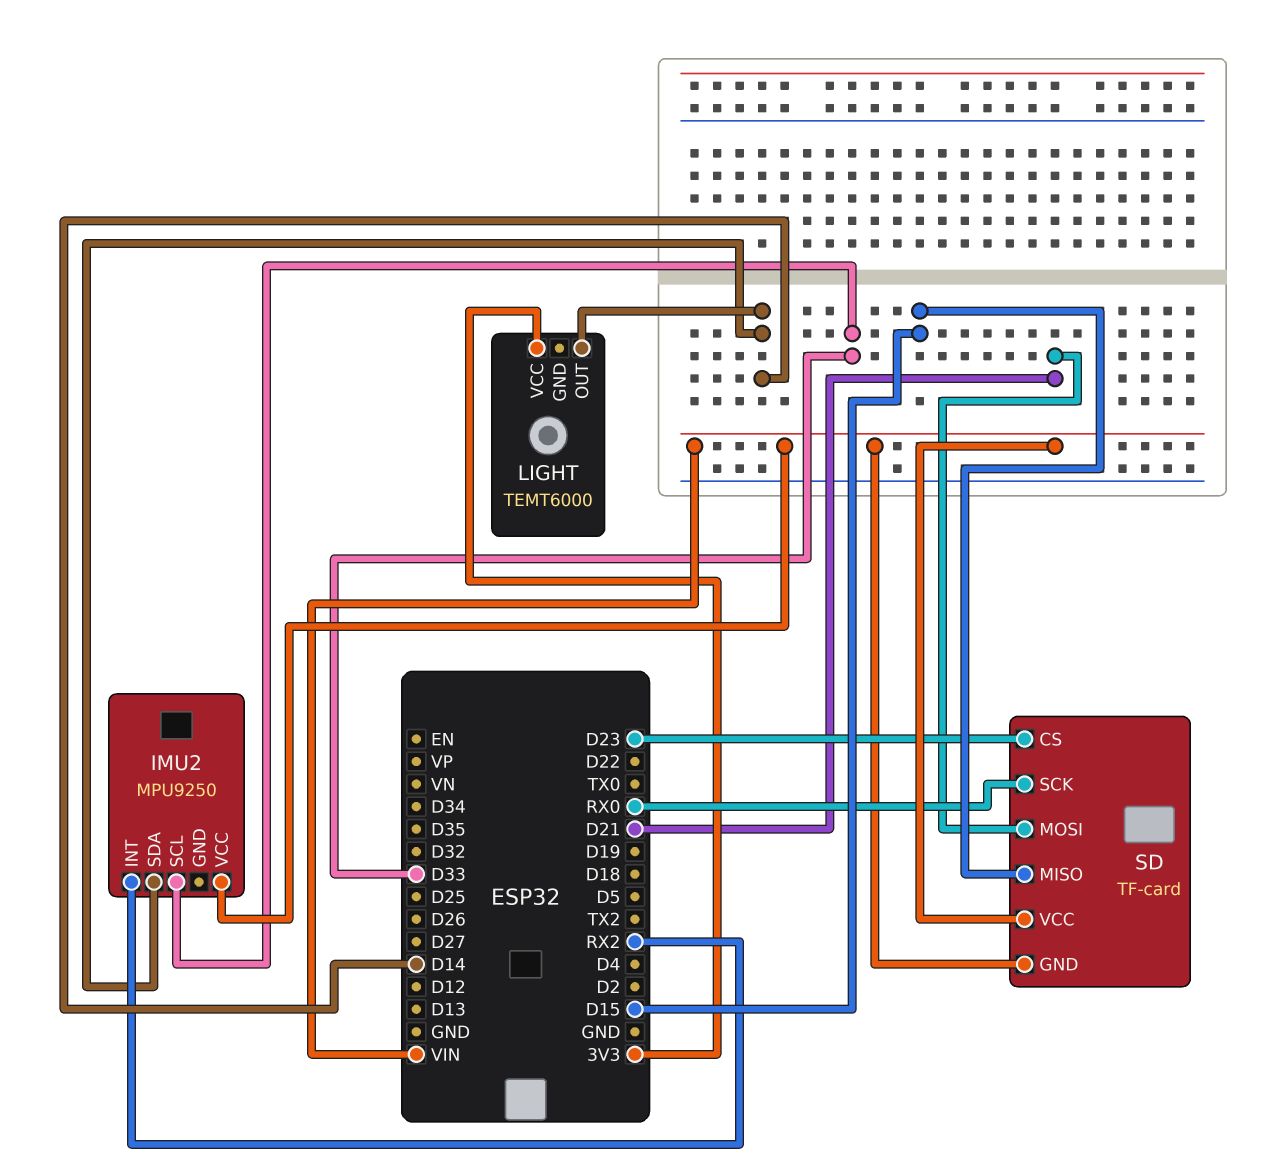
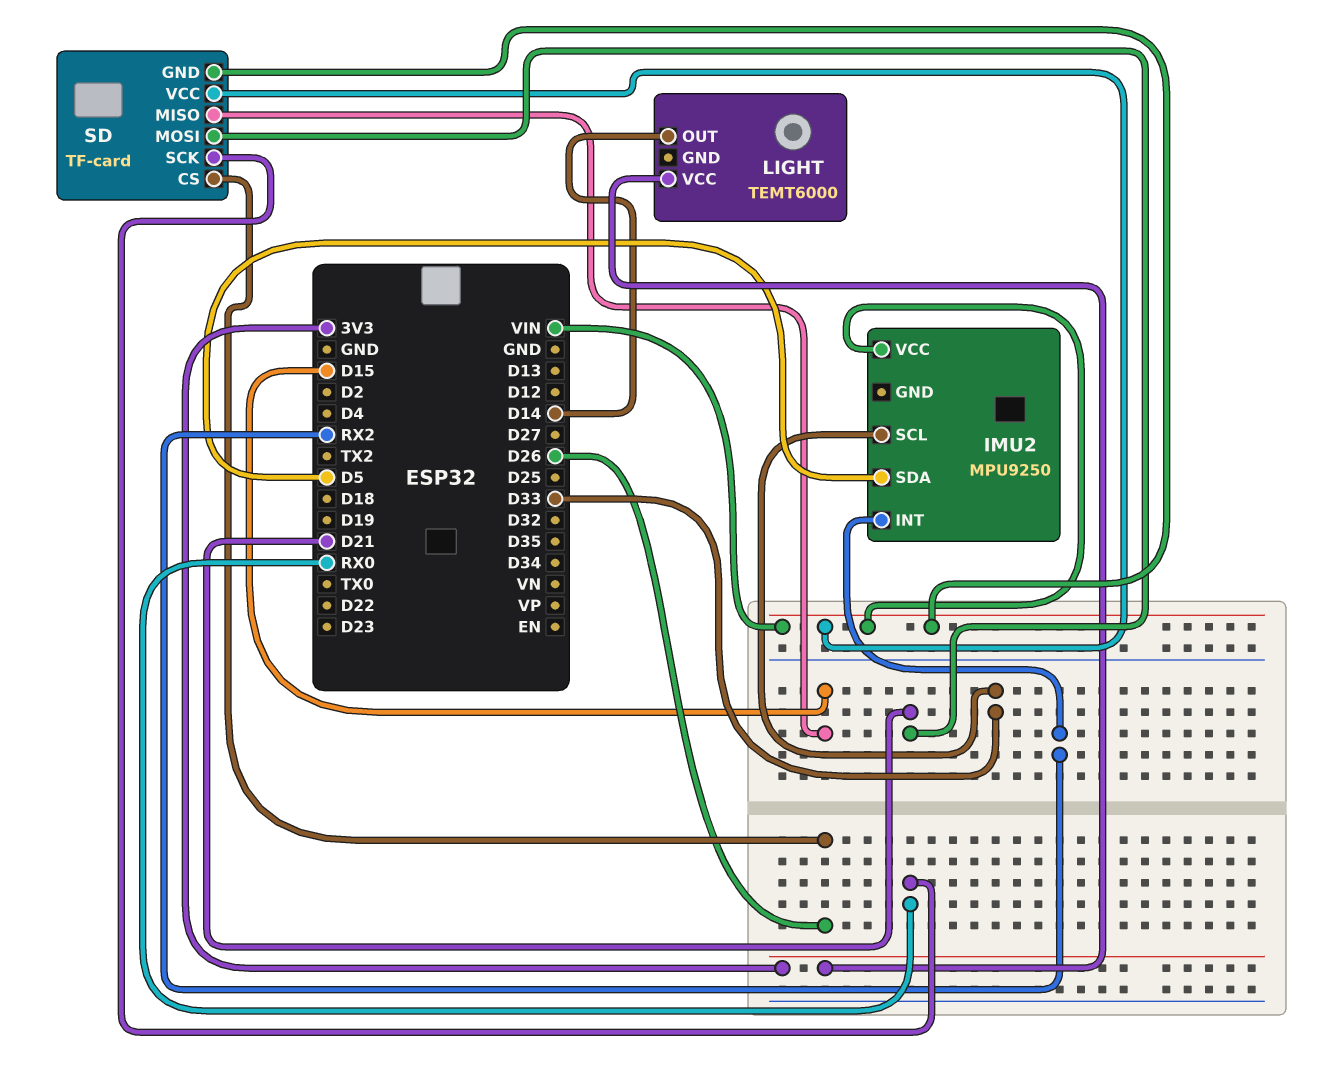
IMU2 pin SDA: D14 -> D5
SD pin CS: D23 -> D26

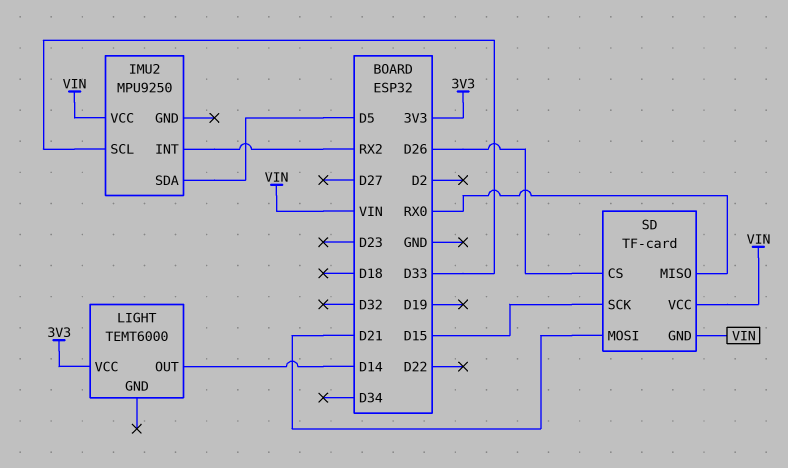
SD pin MISO: D15 -> RX0
SD pin SCK: RX0 -> D15

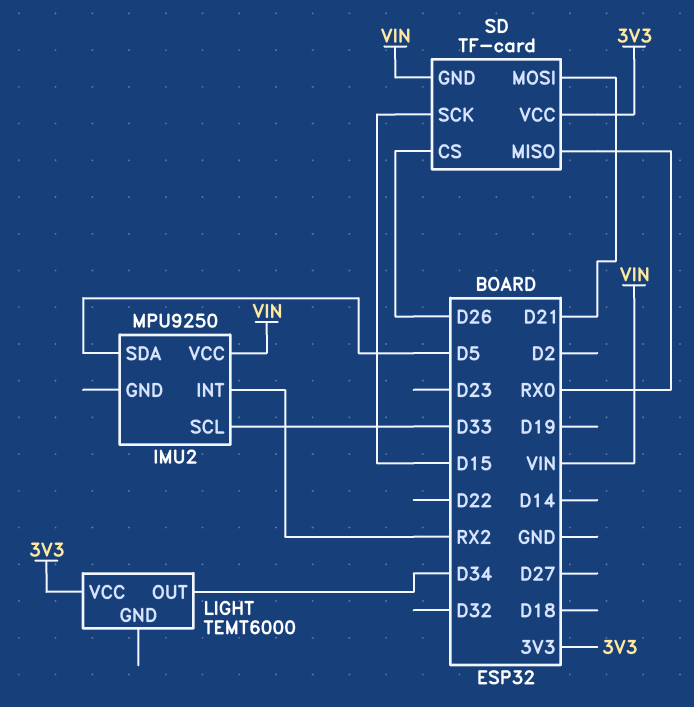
LIGHT pin OUT: D14 -> D34
SD pin VCC: VIN -> 3V3

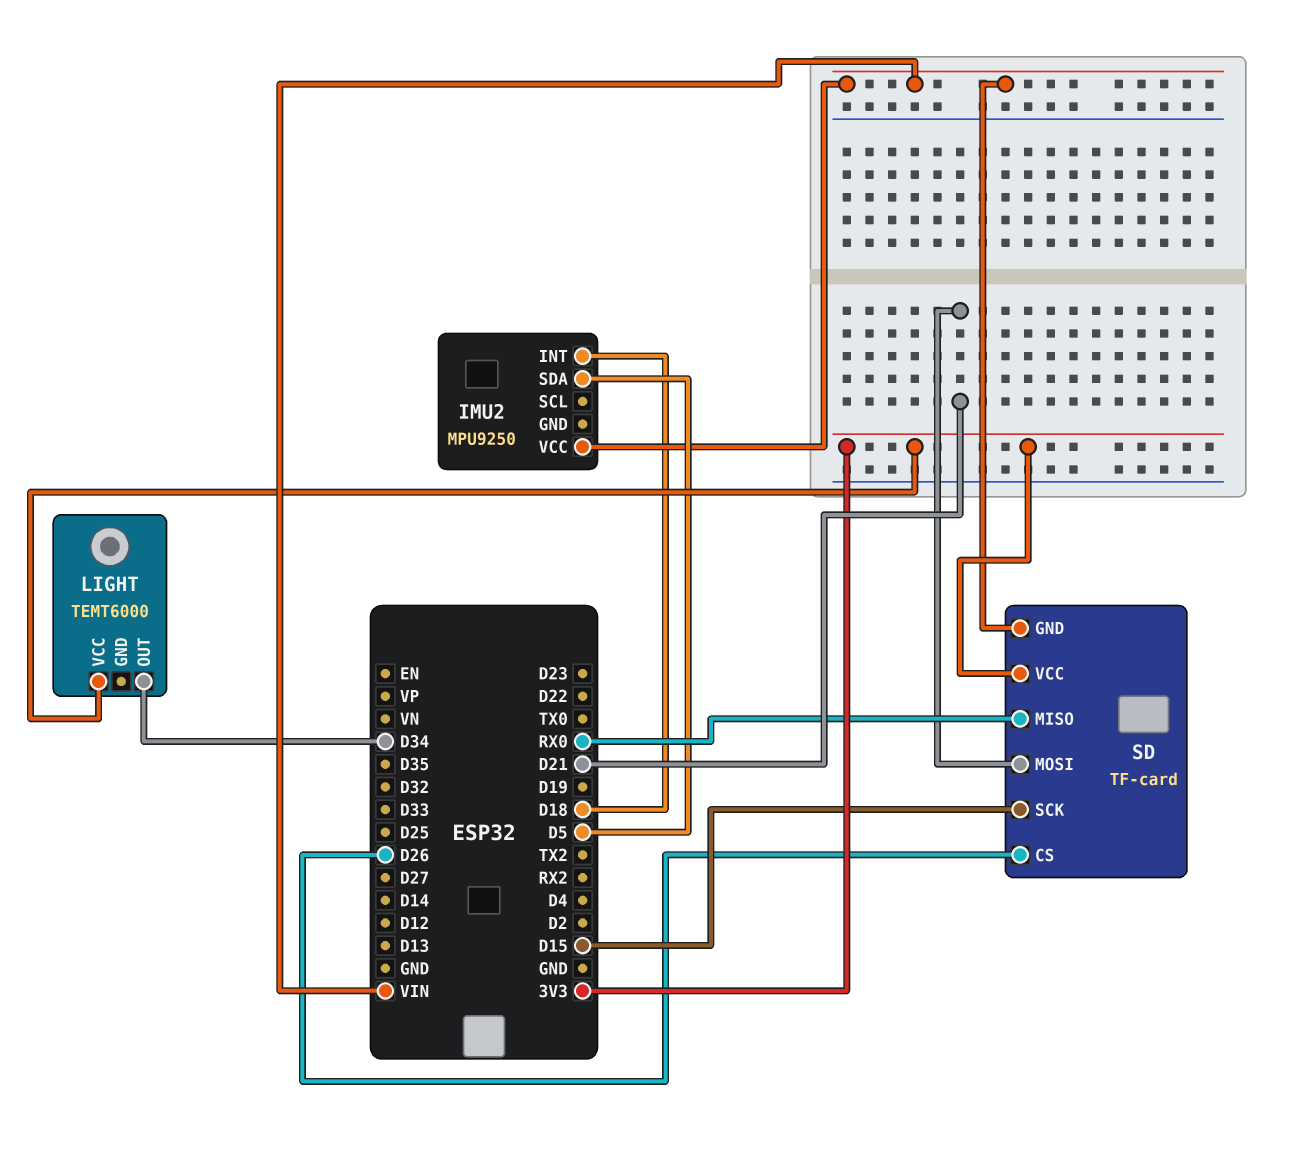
IMU2 pin INT: RX2 -> D18
IMU2 pin SCL: D33 -> none

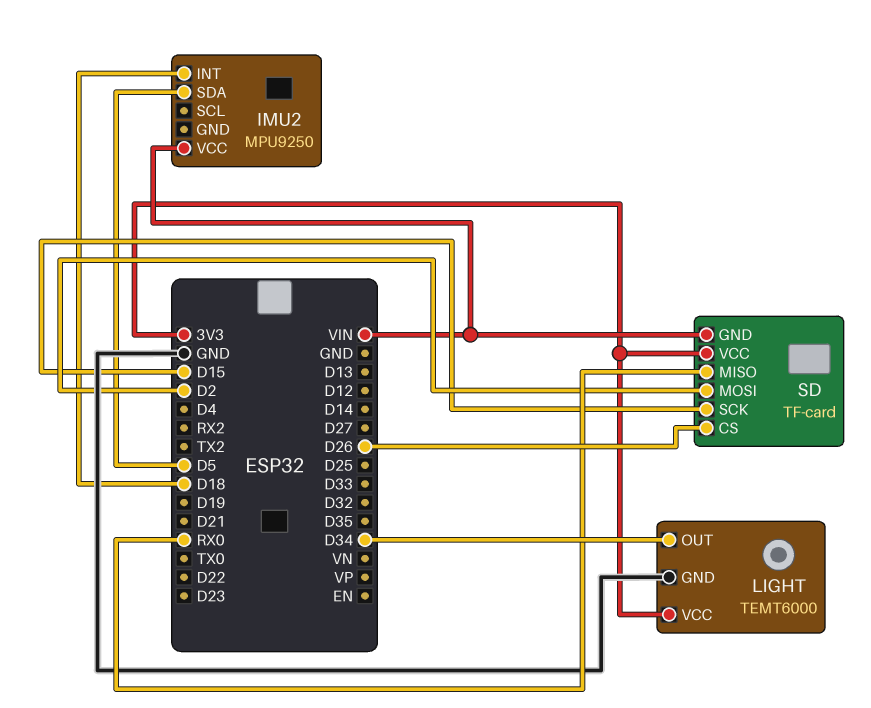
LIGHT pin GND: none -> GND
SD pin MOSI: D21 -> D2

